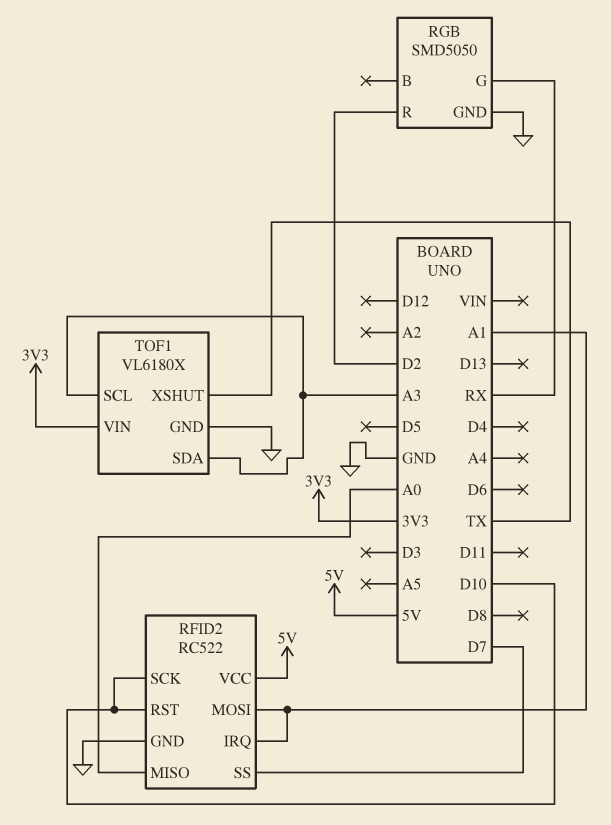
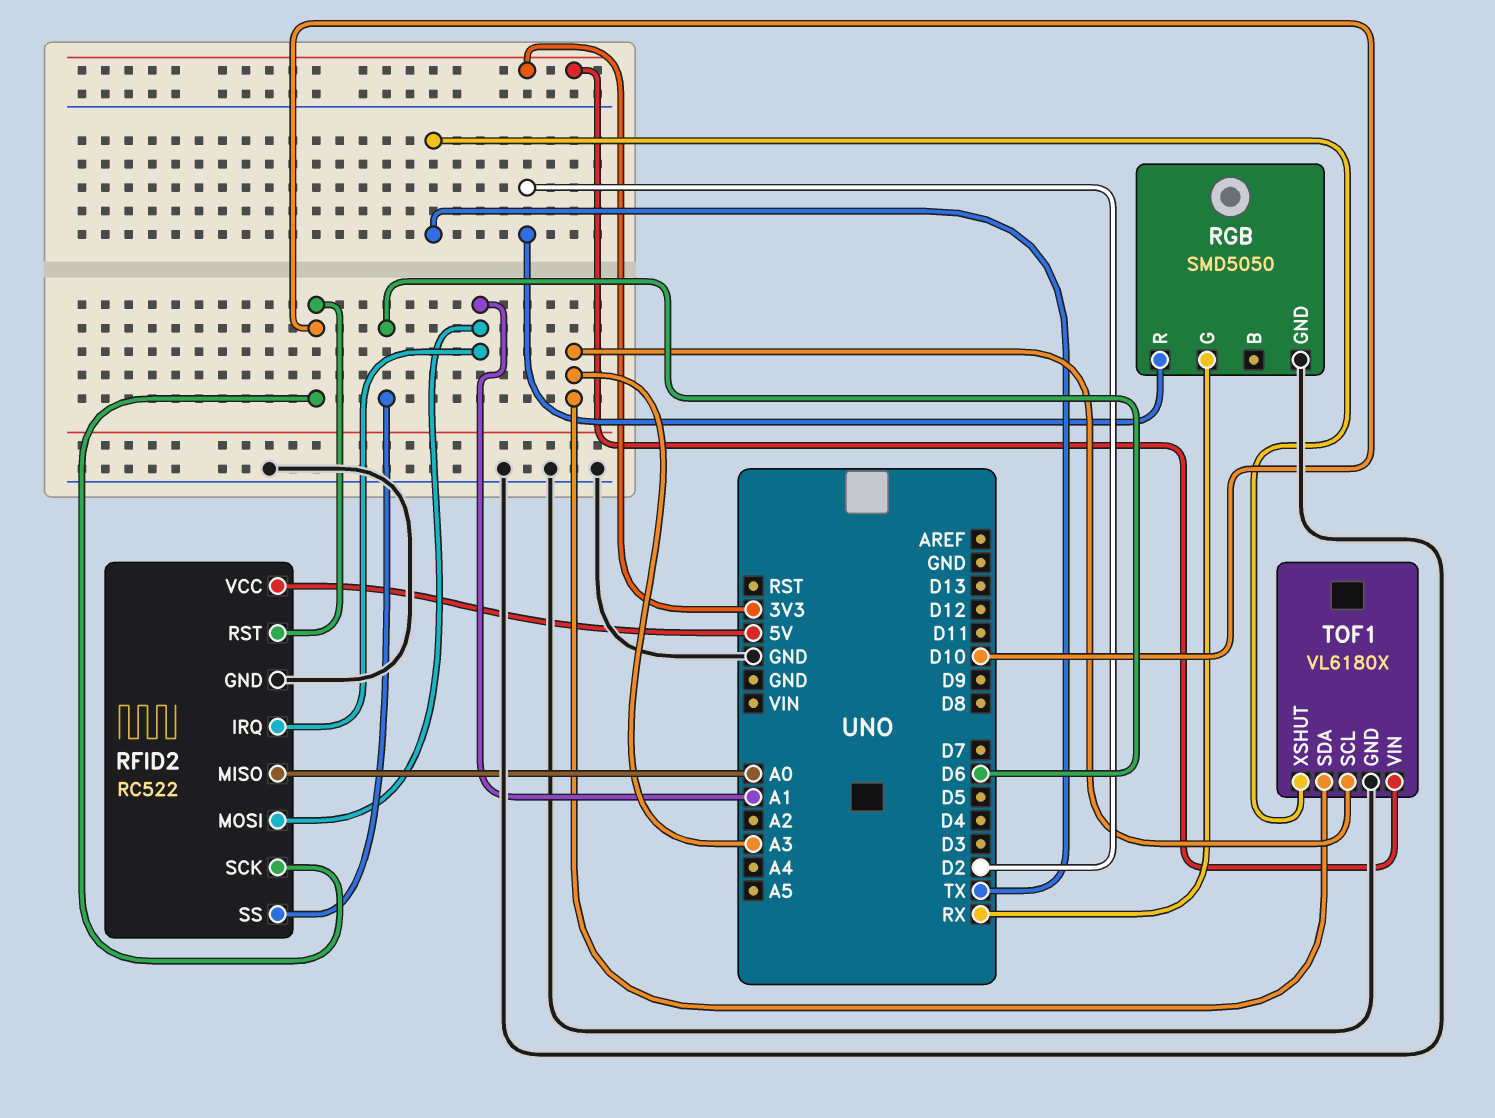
RFID2 pin SS: D7 -> D6

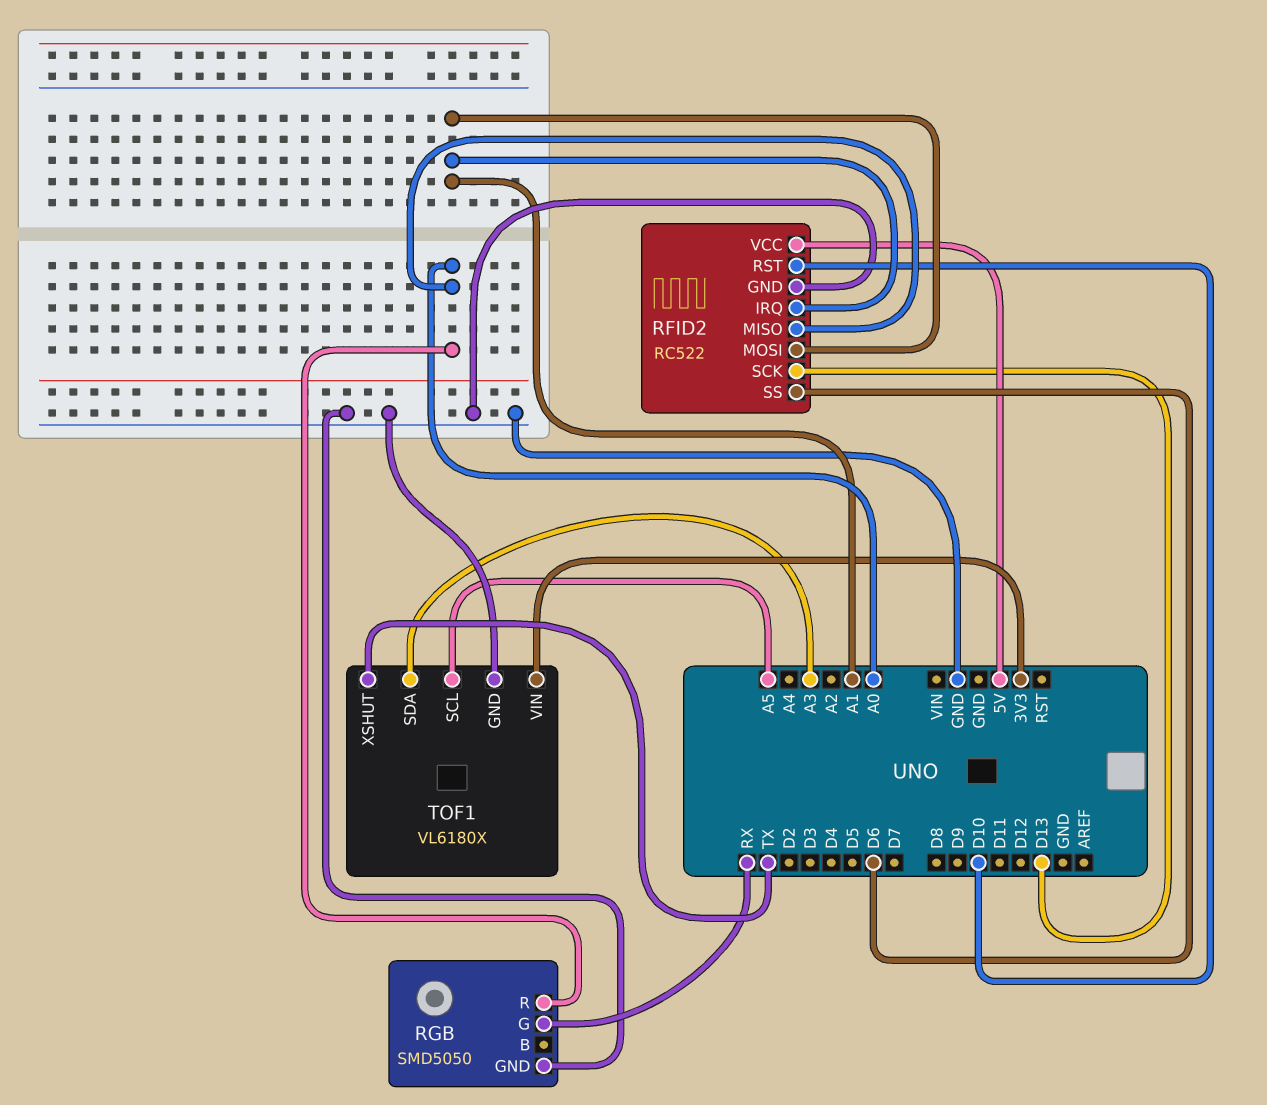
RFID2 pin SCK: D10 -> D13
RGB pin R: D2 -> A0
TOF1 pin SCL: A3 -> A5

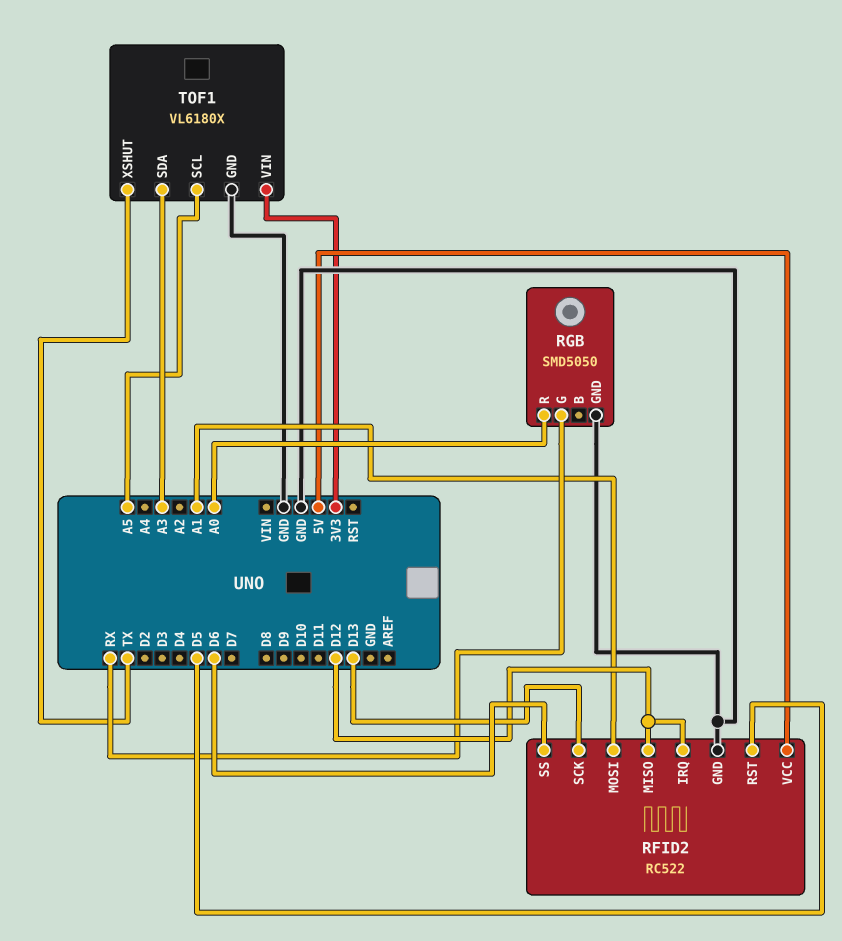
RFID2 pin IRQ: A1 -> D12
RFID2 pin MISO: A0 -> D12
RFID2 pin RST: D10 -> D5

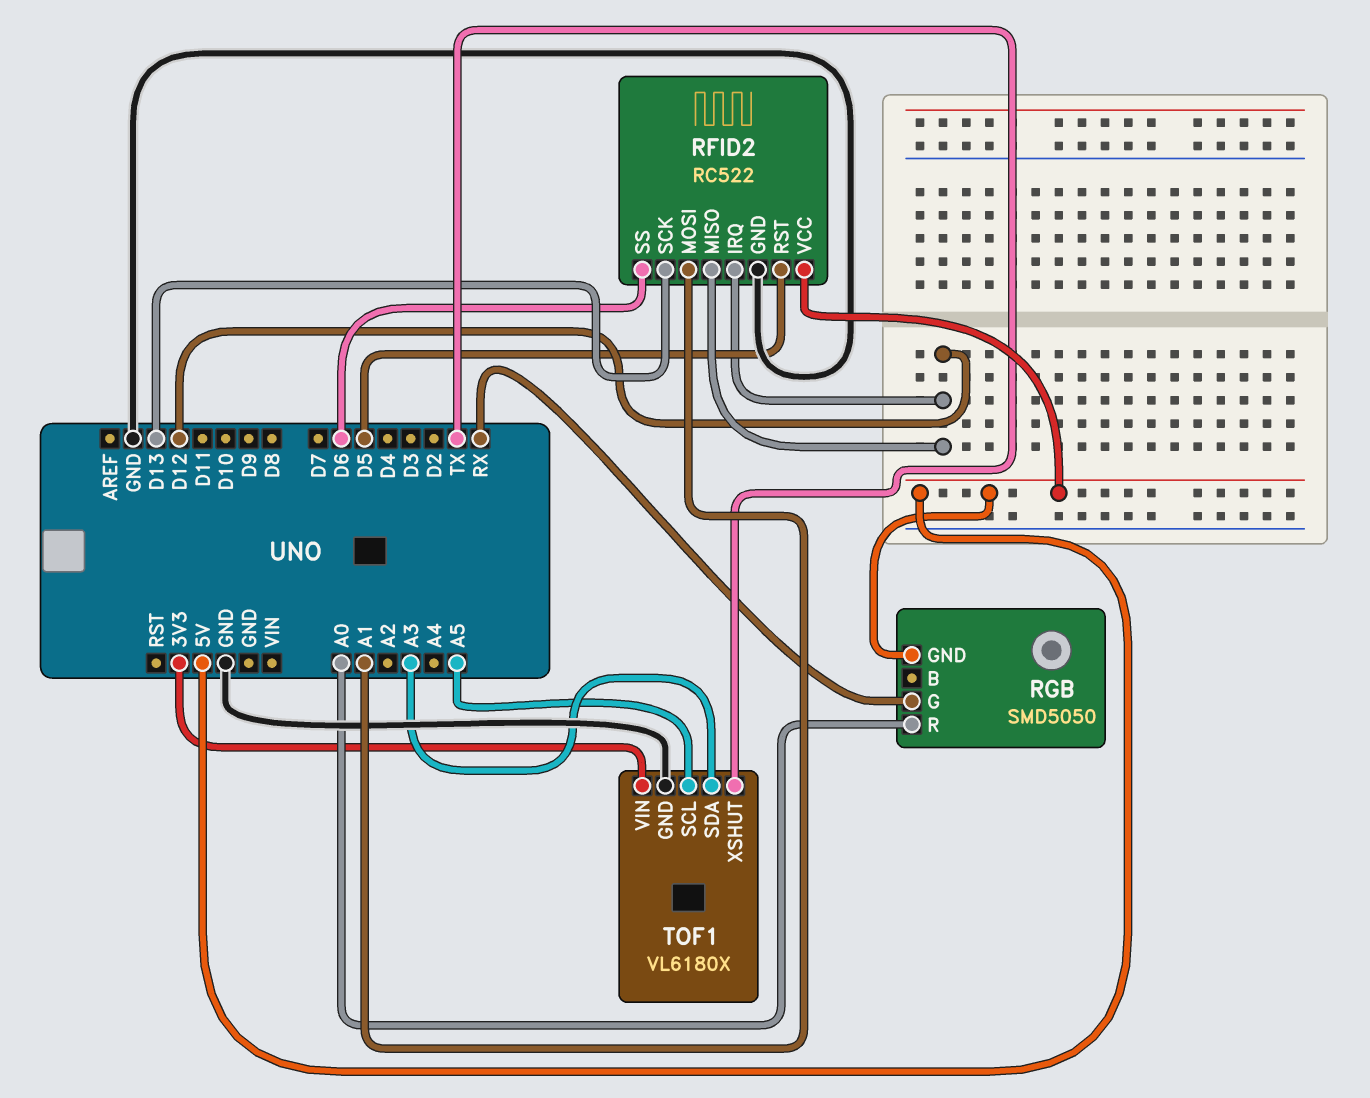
RGB pin GND: GND -> 5V

